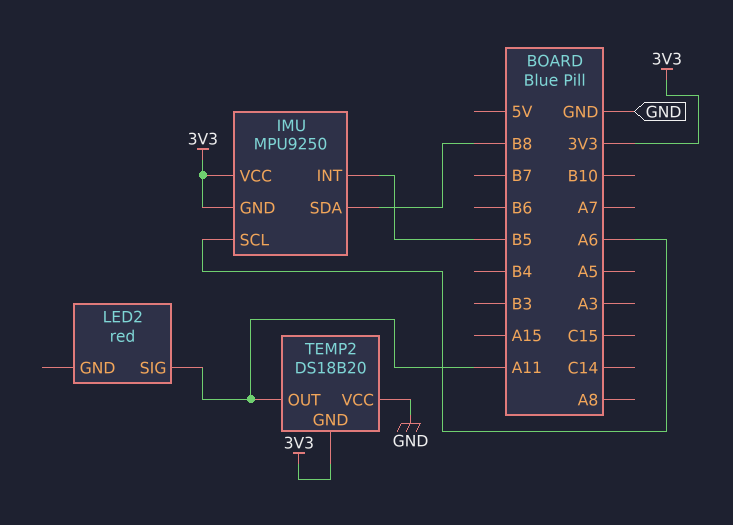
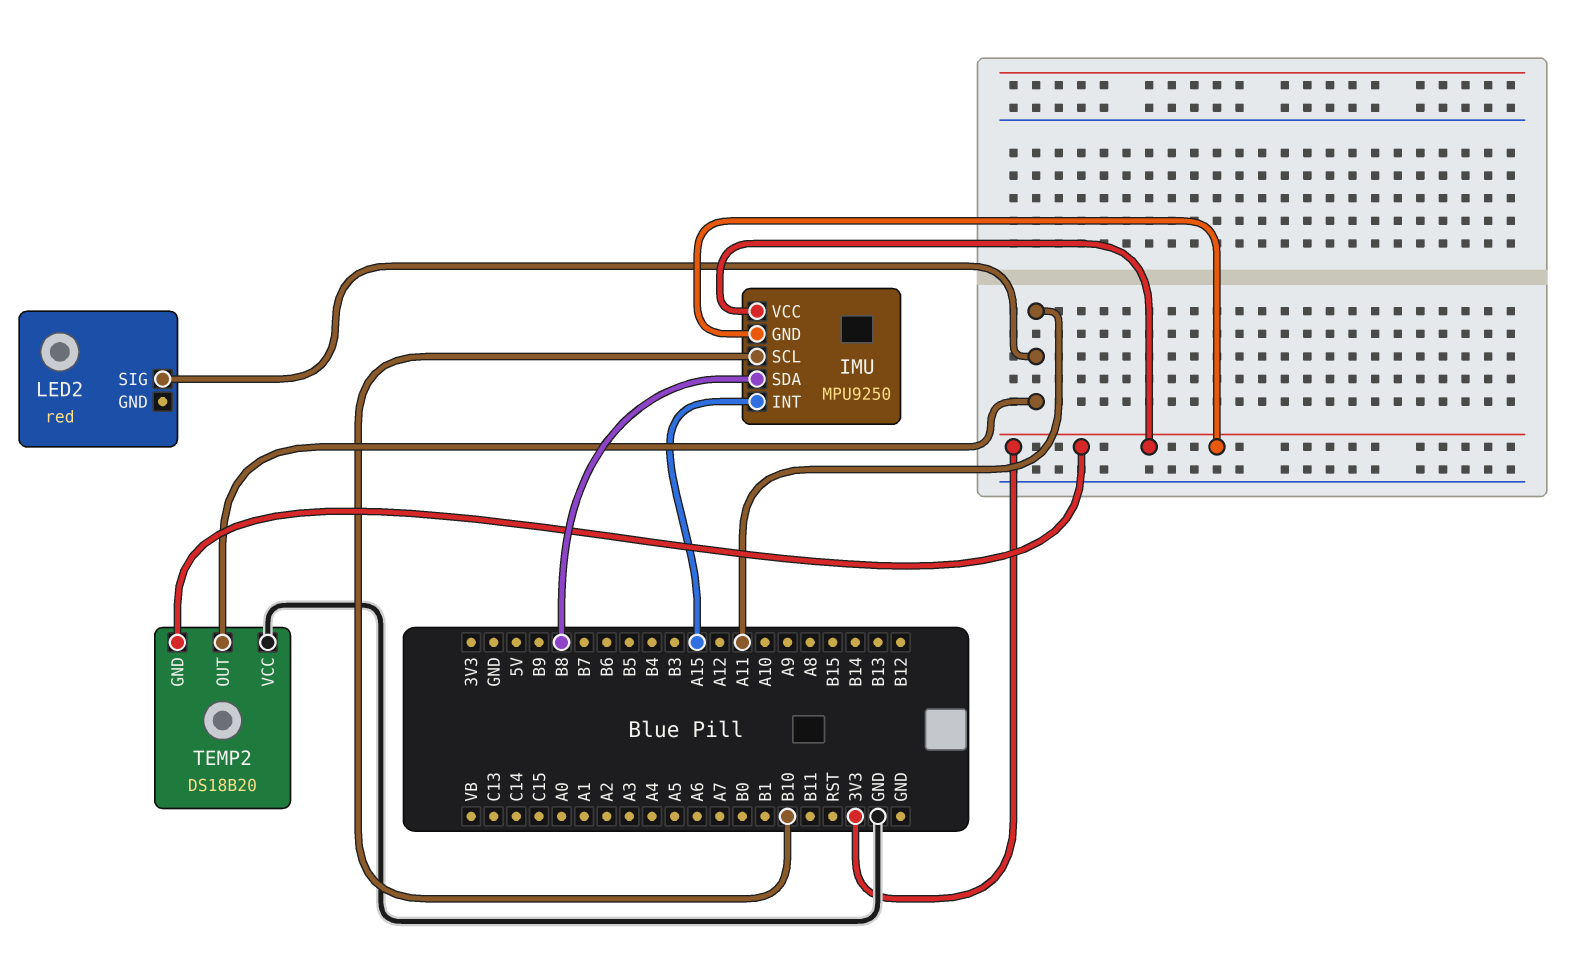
IMU pin INT: B5 -> A15
IMU pin SCL: A6 -> B10

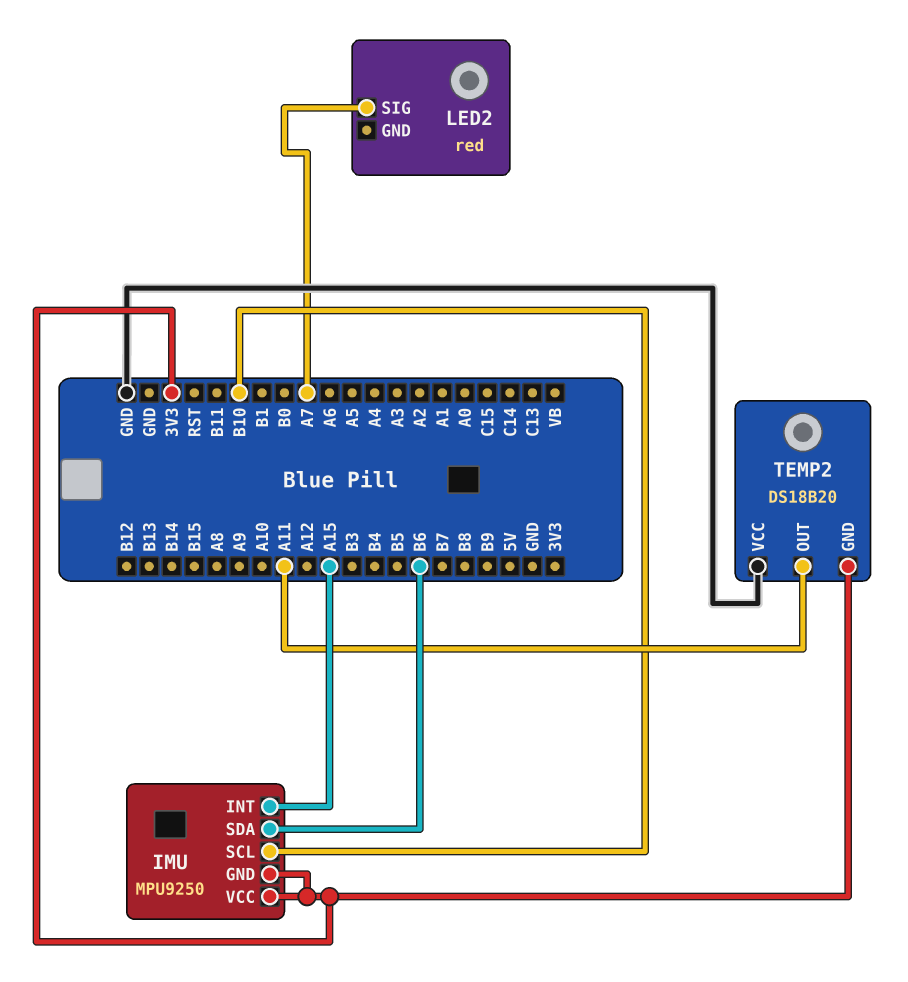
IMU pin SDA: B8 -> B6
LED2 pin SIG: A11 -> A7

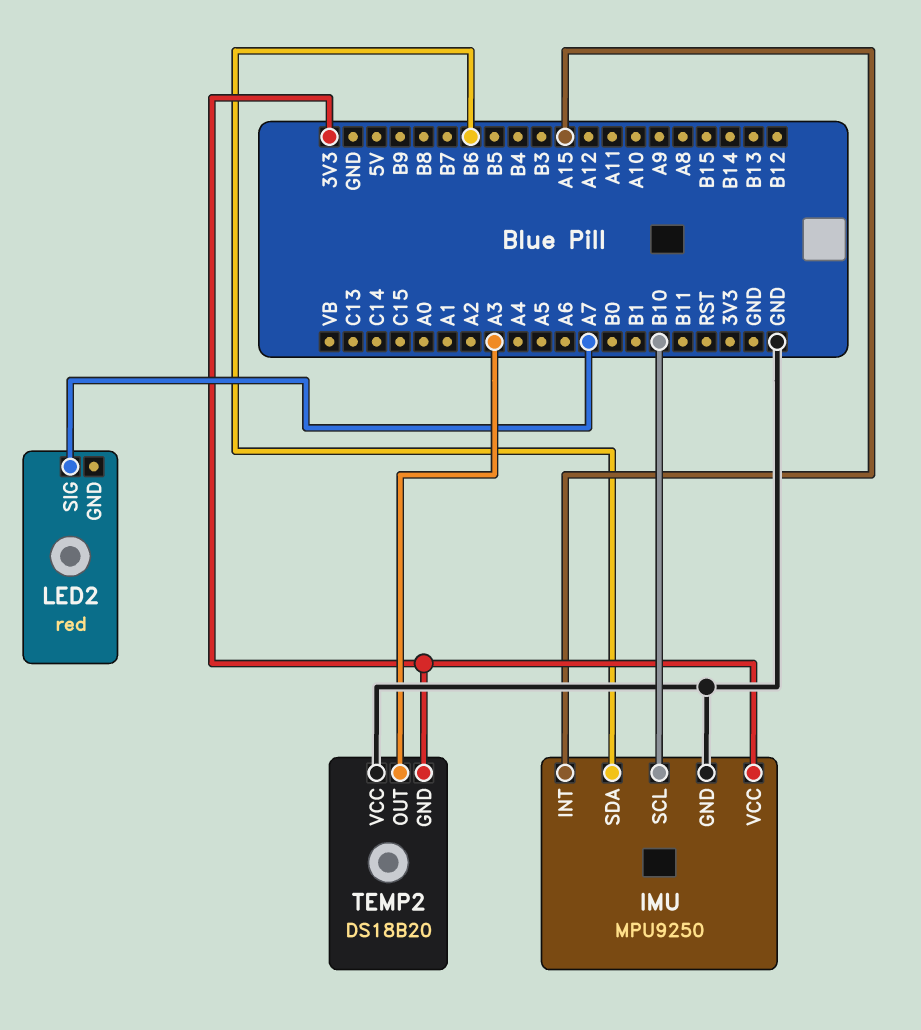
IMU pin GND: 3V3 -> GND
TEMP2 pin OUT: A11 -> A3

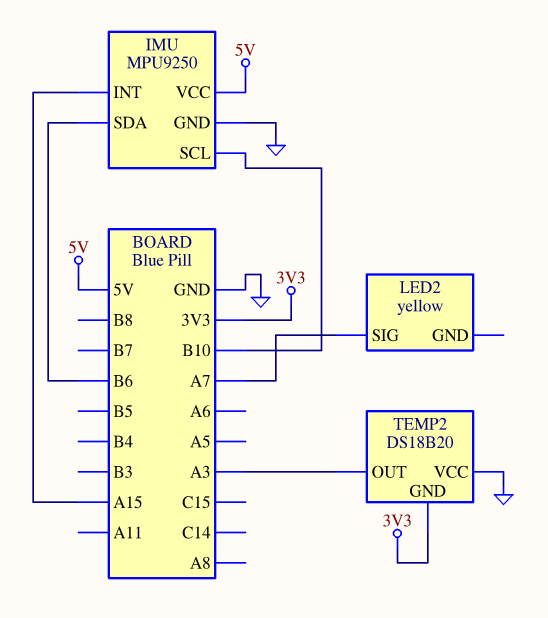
IMU pin VCC: 3V3 -> 5V
LED2: red -> yellow

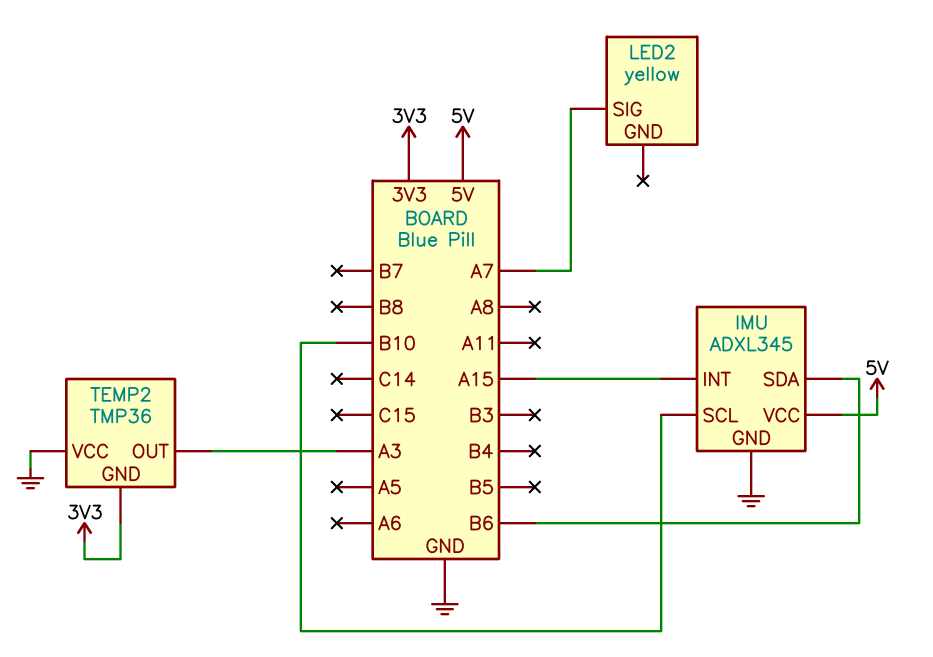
IMU: MPU9250 -> ADXL345
TEMP2: DS18B20 -> TMP36

